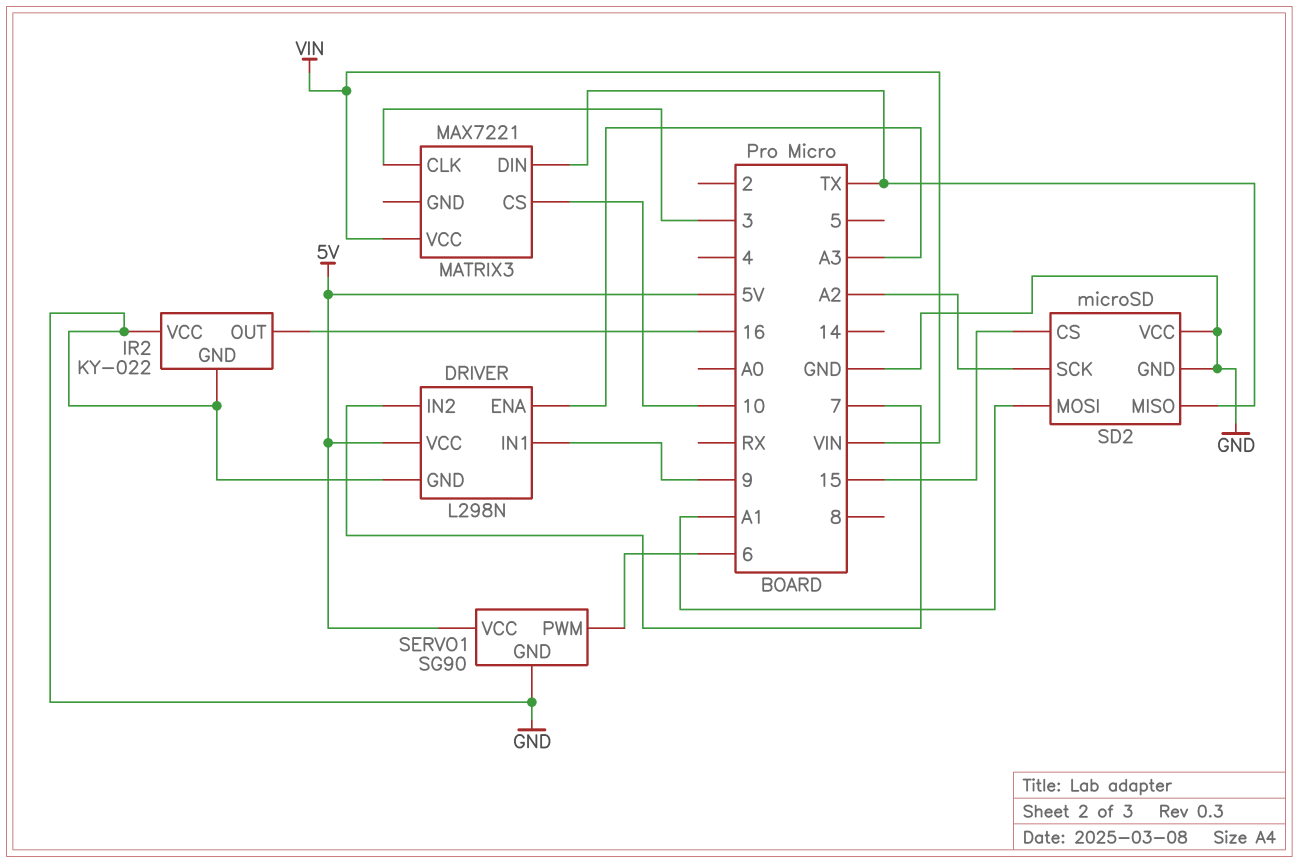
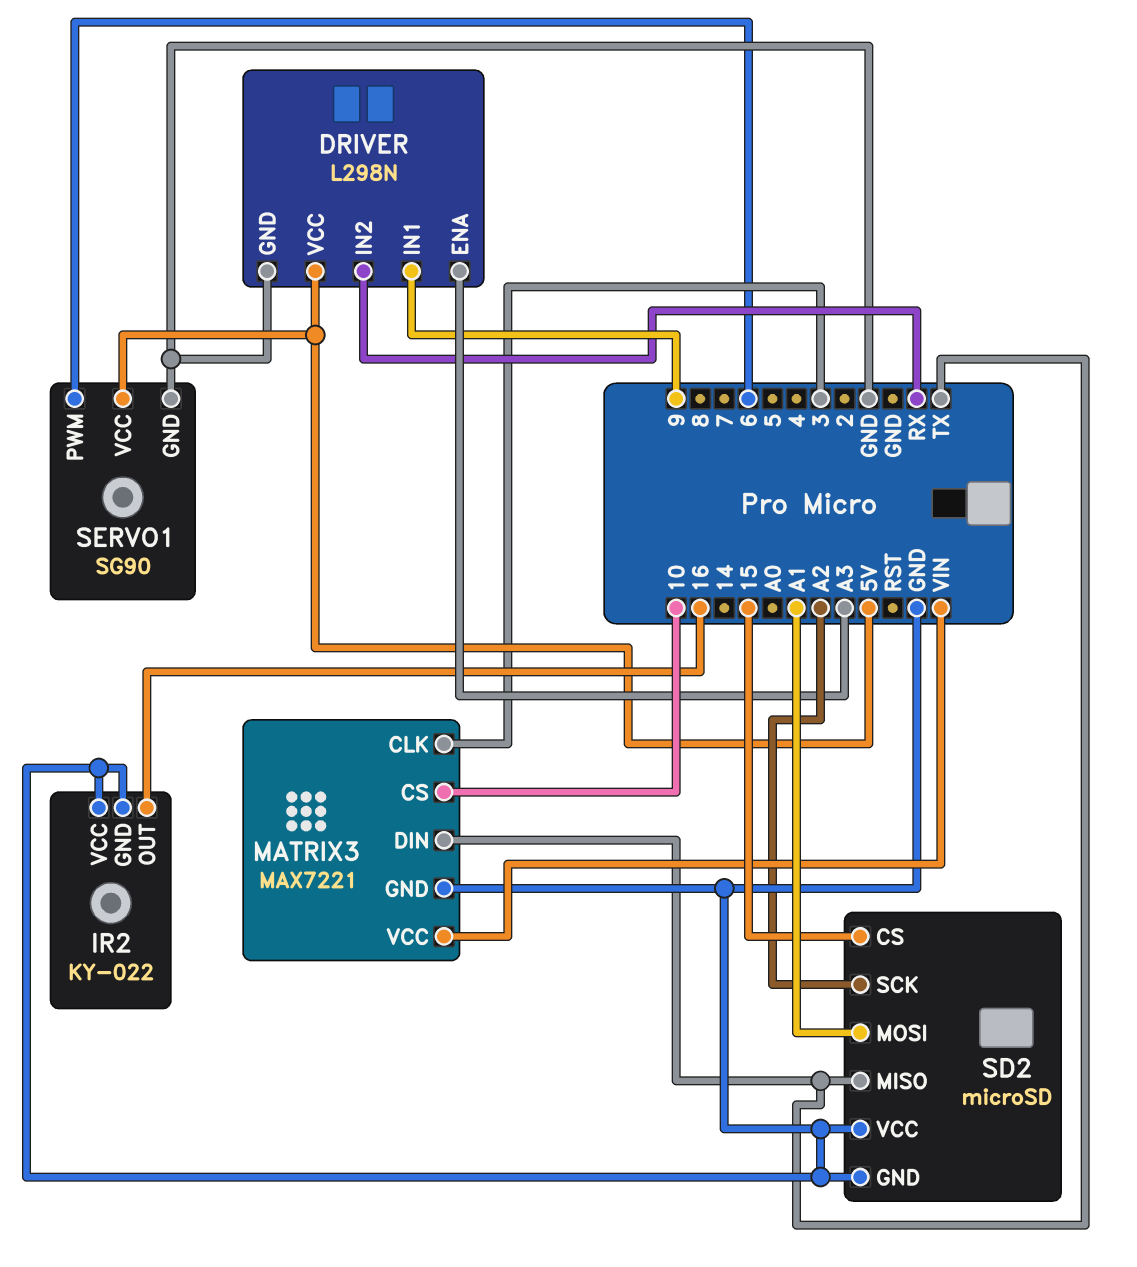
DRIVER pin IN2: 7 -> RX
MATRIX3 pin GND: none -> GND

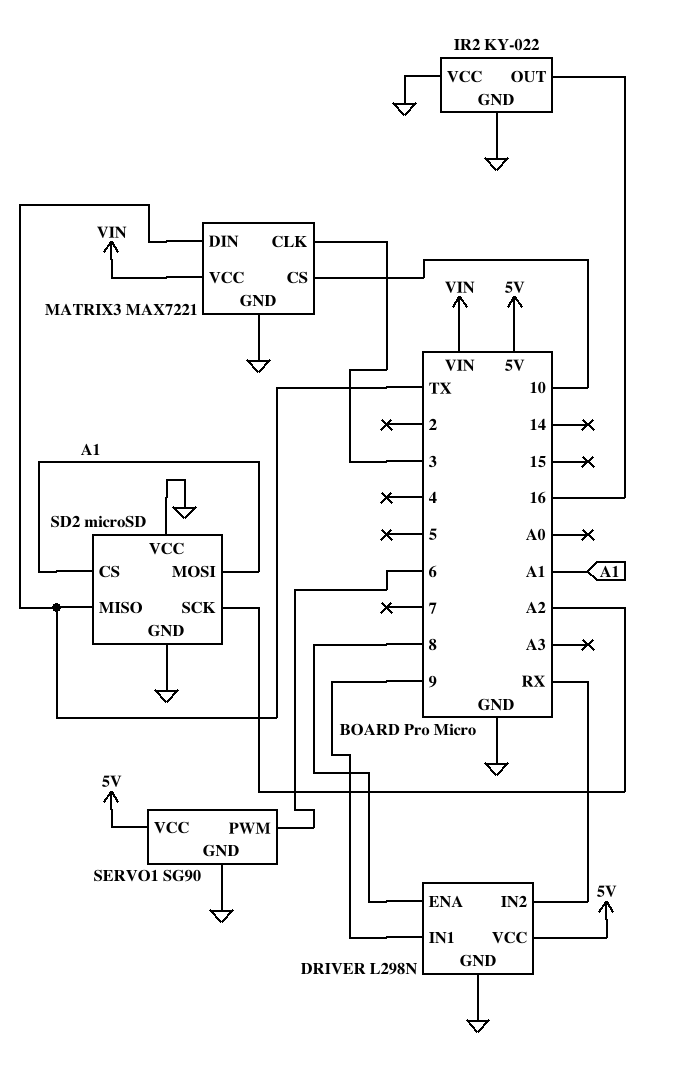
DRIVER pin ENA: A3 -> 8
SD2 pin CS: 15 -> A1

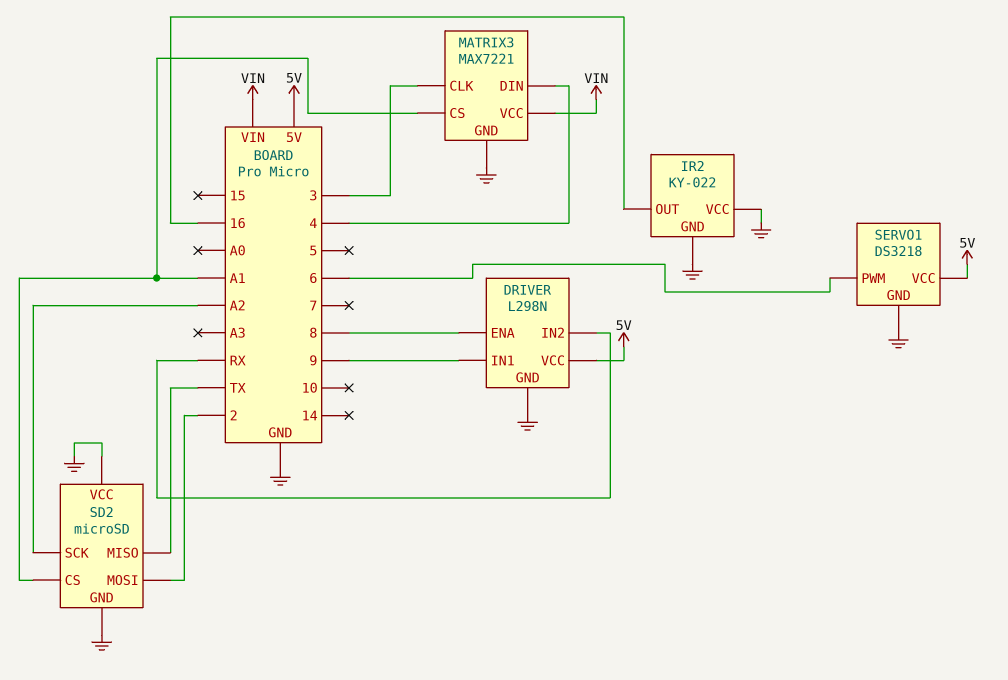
MATRIX3 pin CS: 10 -> A1
MATRIX3 pin DIN: TX -> 4
SD2 pin MOSI: A1 -> 2
SERVO1: SG90 -> DS3218

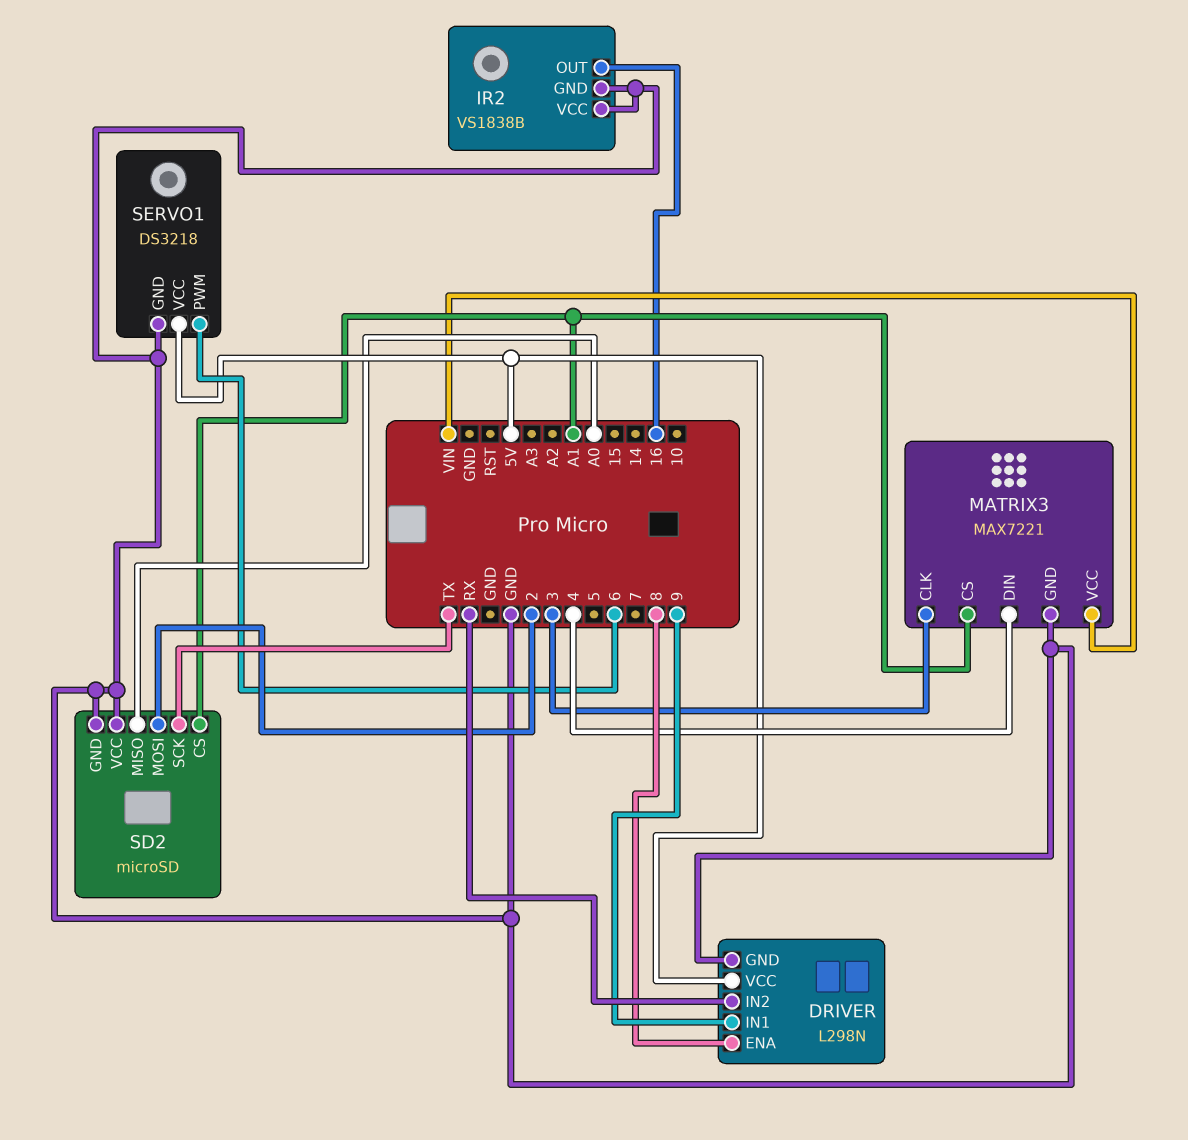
IR2: KY-022 -> VS1838B
SD2 pin MISO: TX -> A0
SD2 pin SCK: A2 -> TX

